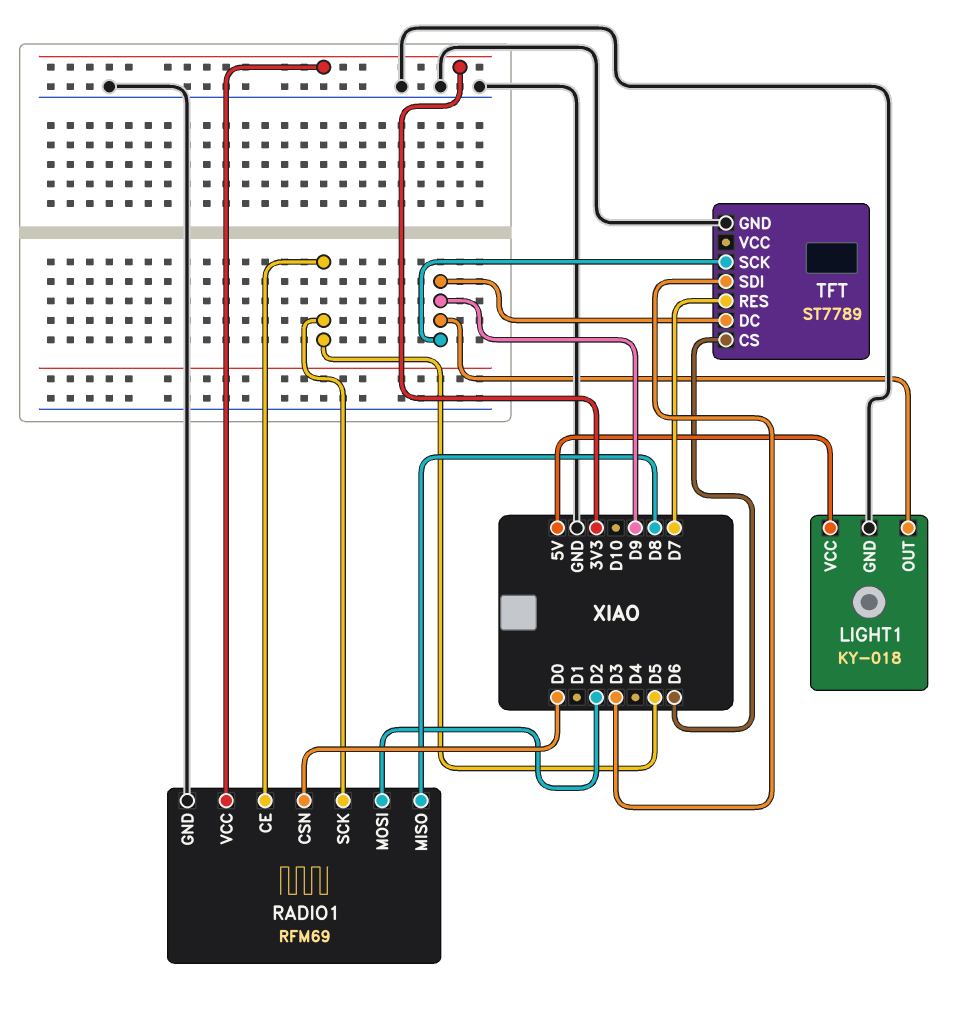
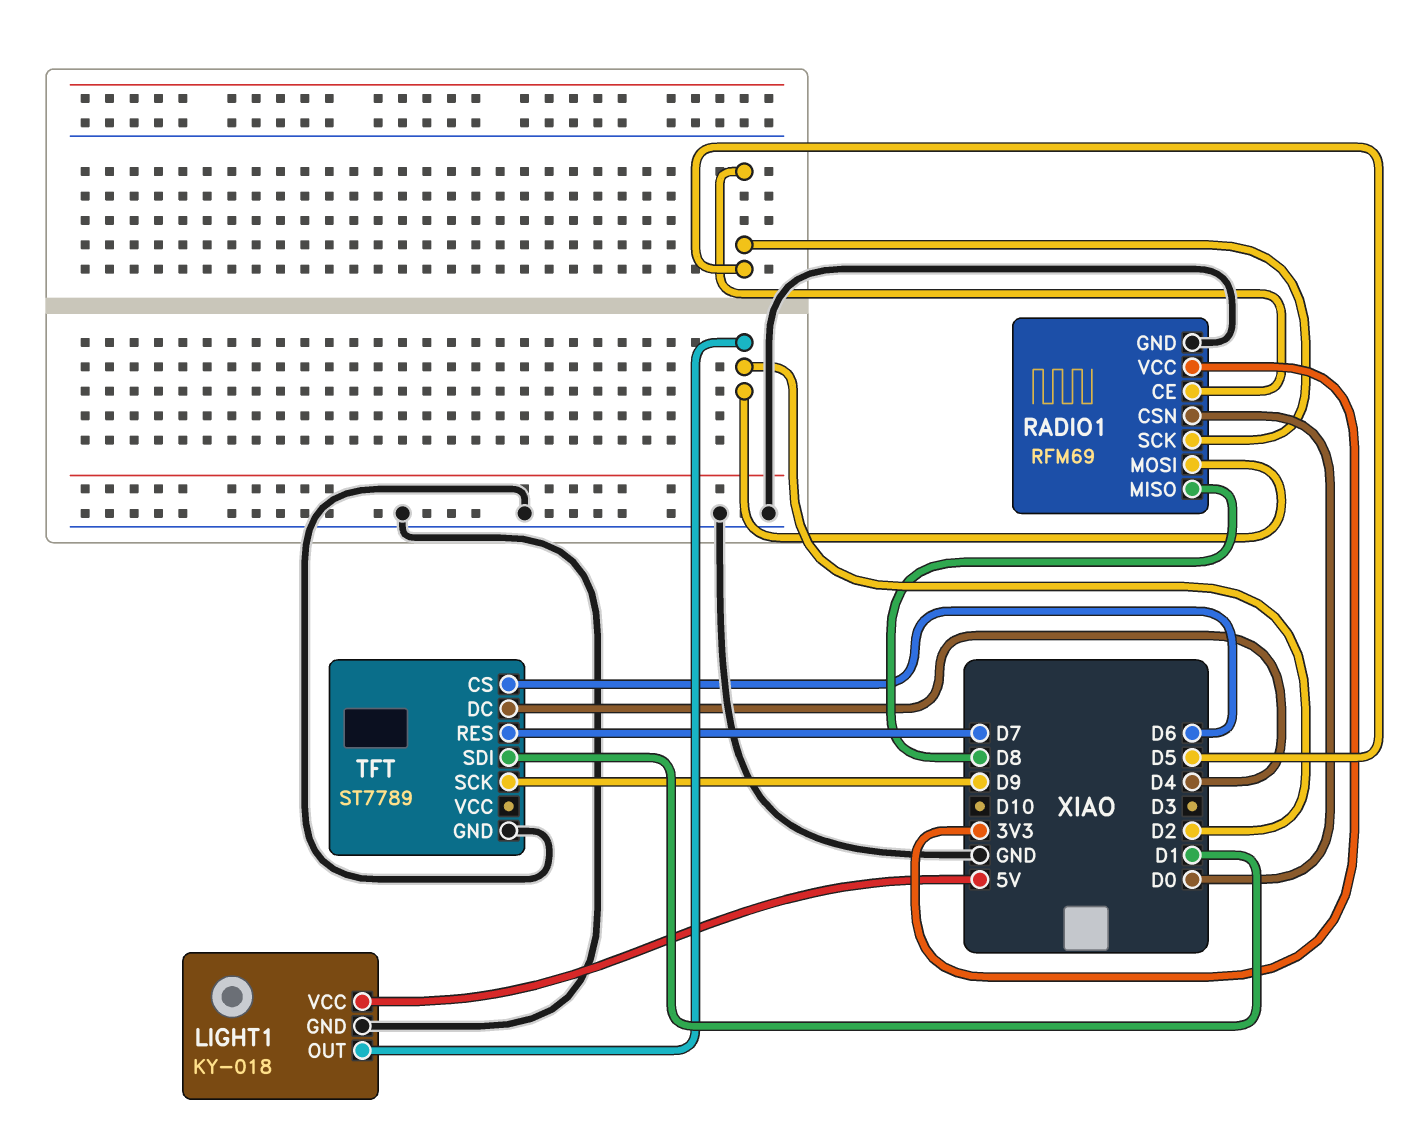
LIGHT1 pin OUT: D9 -> D2
TFT pin DC: D9 -> D4
TFT pin SDI: D3 -> D1

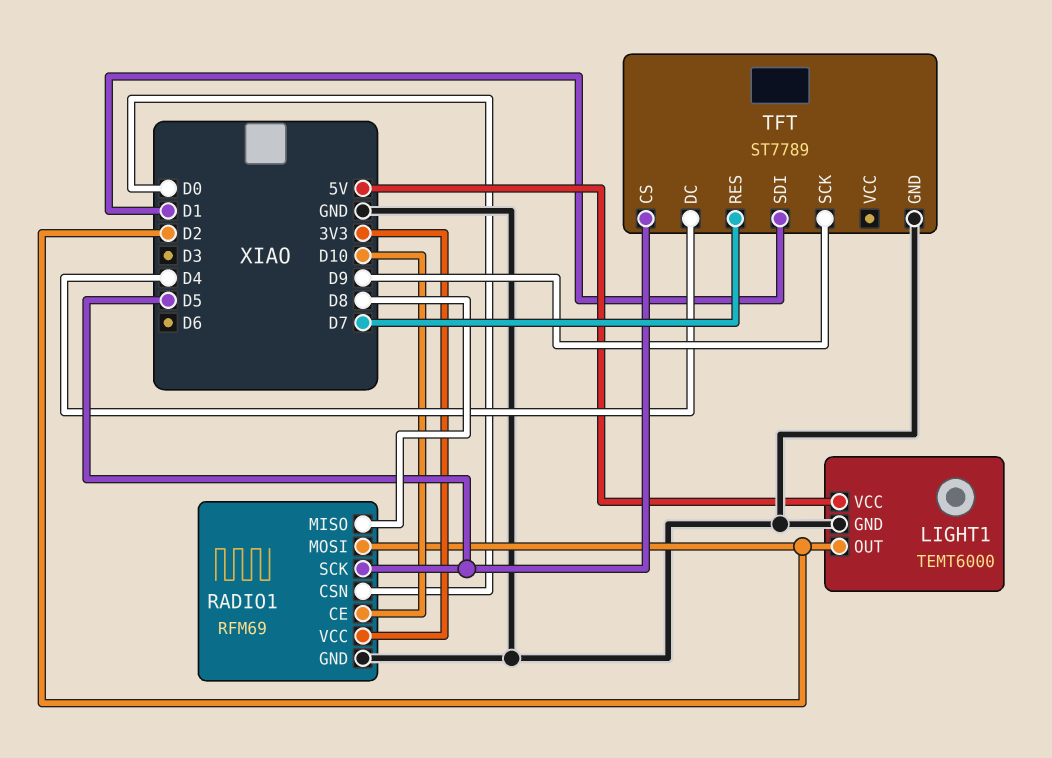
LIGHT1: KY-018 -> TEMT6000
RADIO1 pin CE: D5 -> D10
TFT pin CS: D6 -> D5

